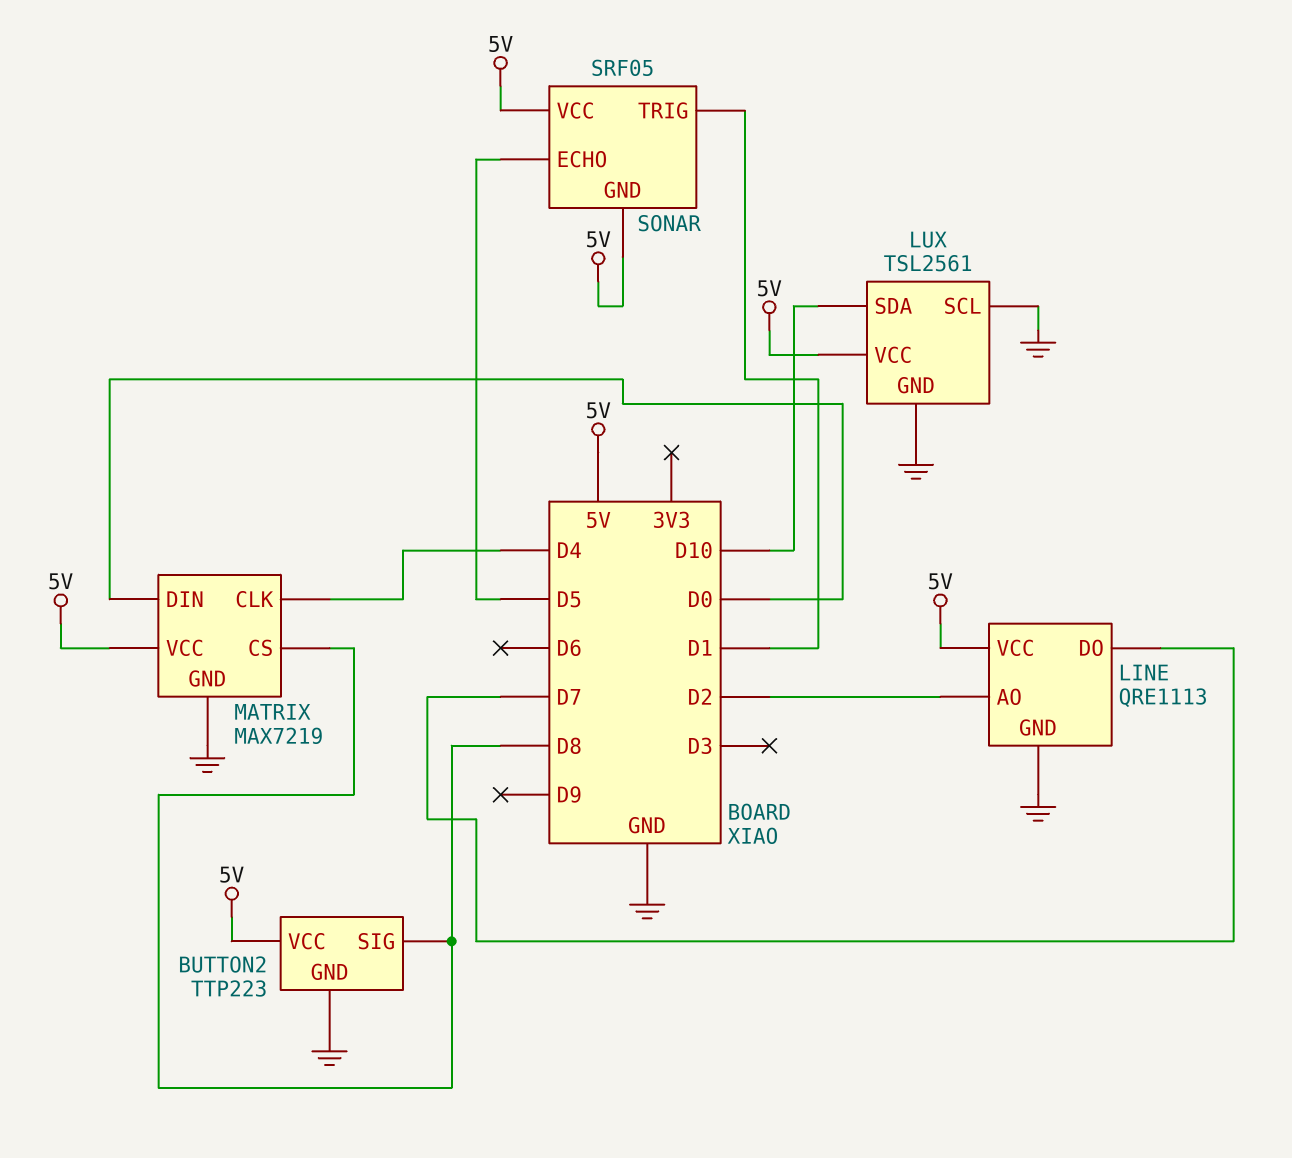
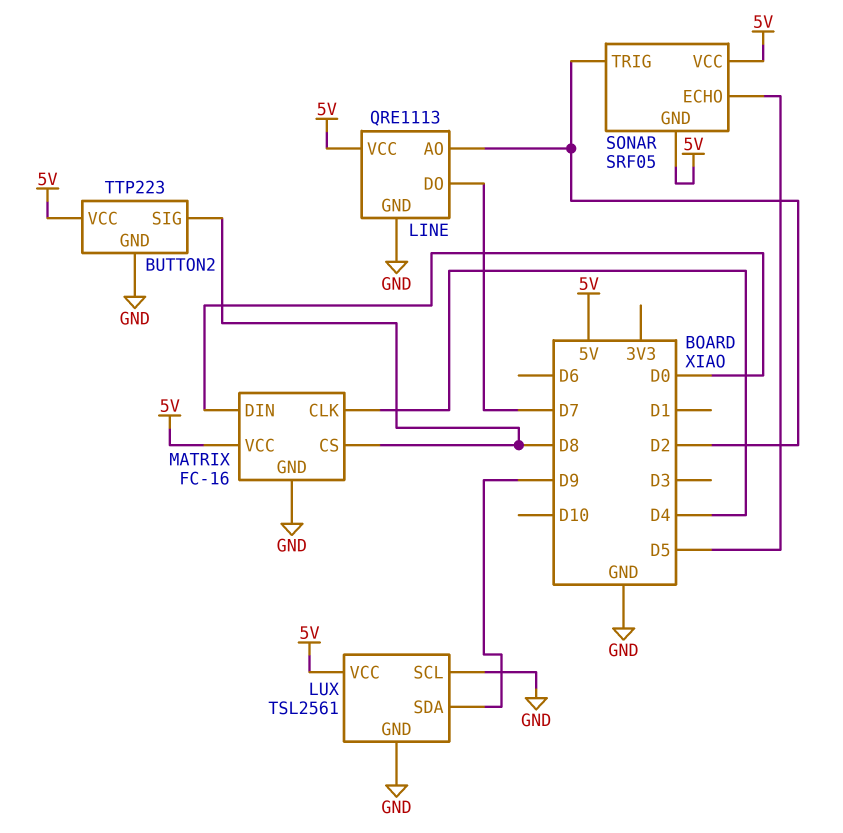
LUX pin SDA: D10 -> D9
MATRIX: MAX7219 -> FC-16
SONAR pin TRIG: D1 -> D2

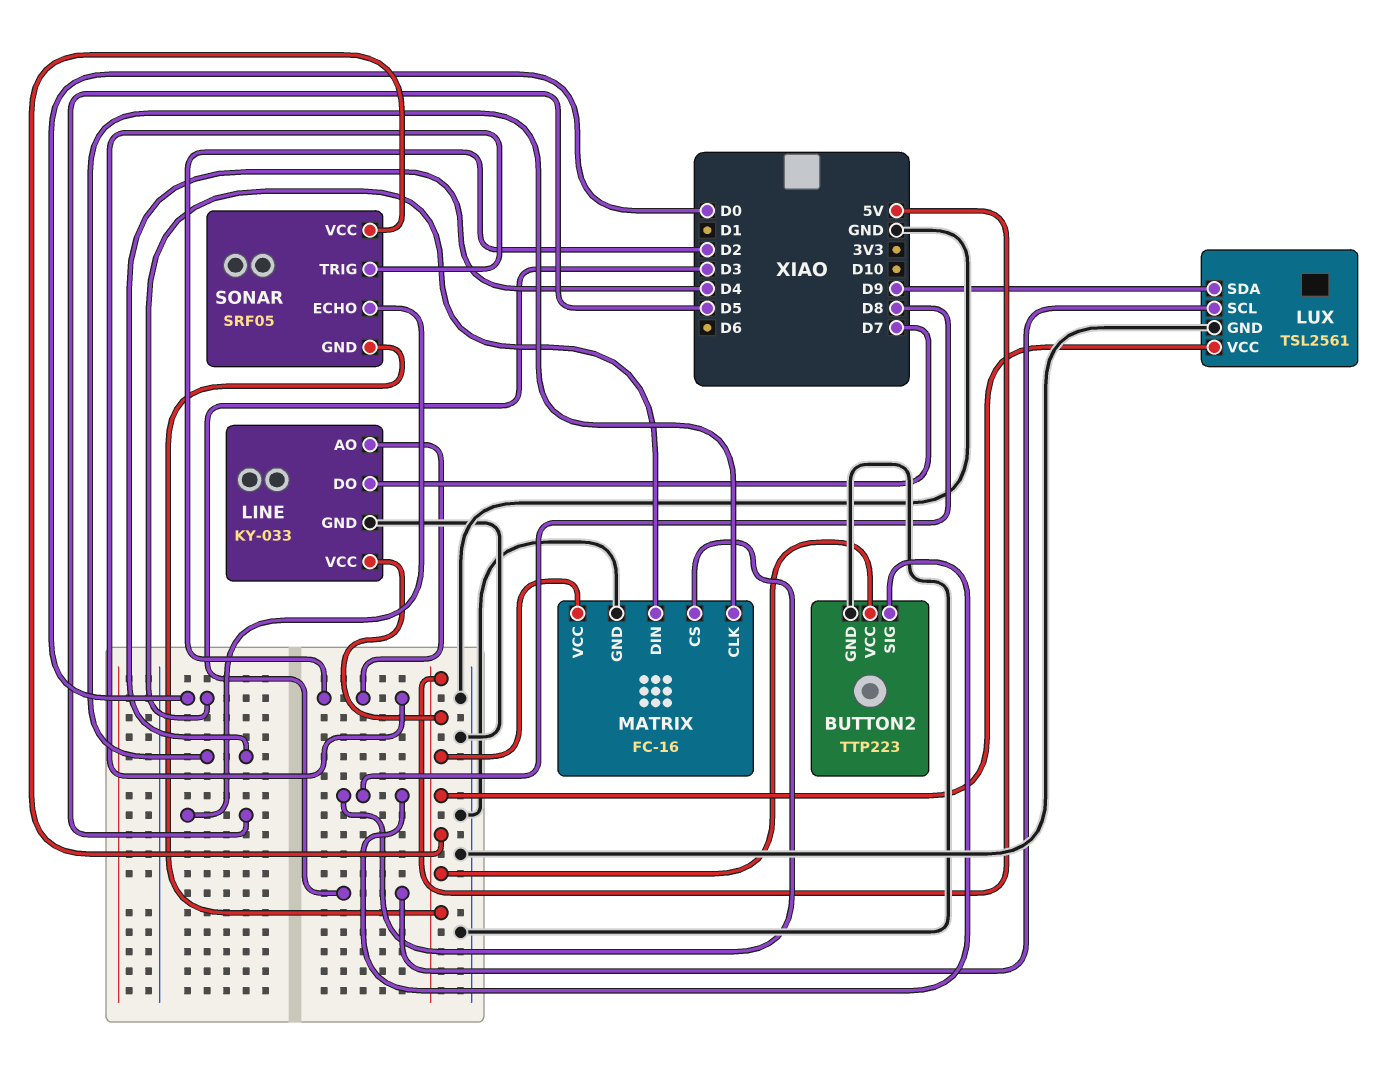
LINE: QRE1113 -> KY-033
LUX pin SCL: GND -> D3

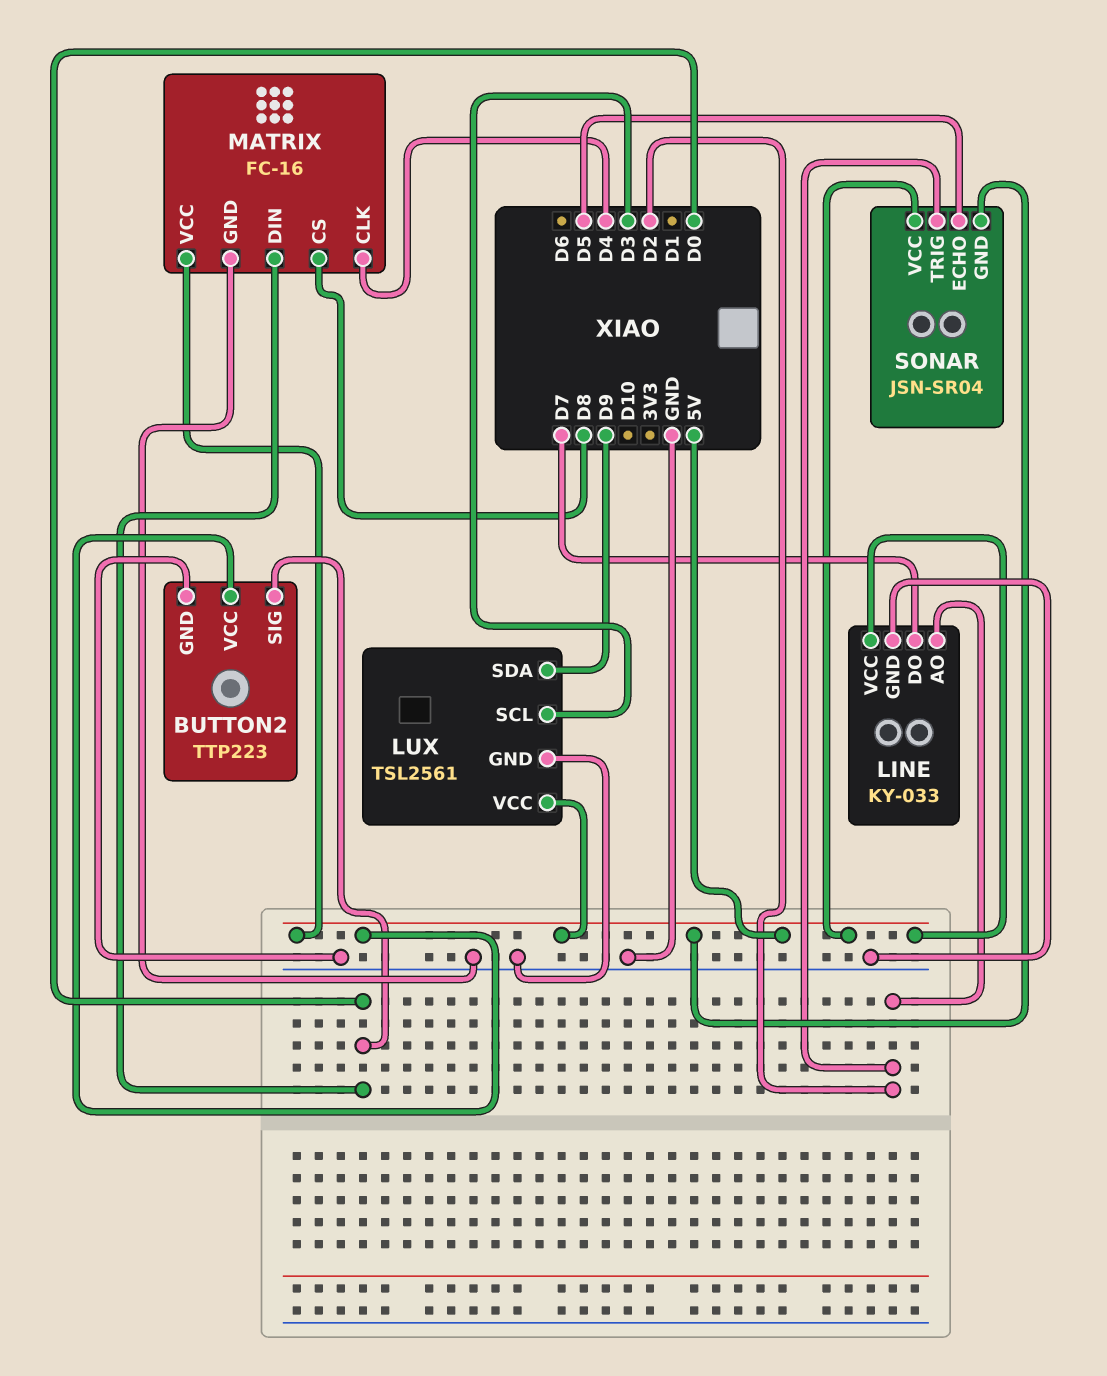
BUTTON2 pin SIG: D8 -> D0
SONAR: SRF05 -> JSN-SR04

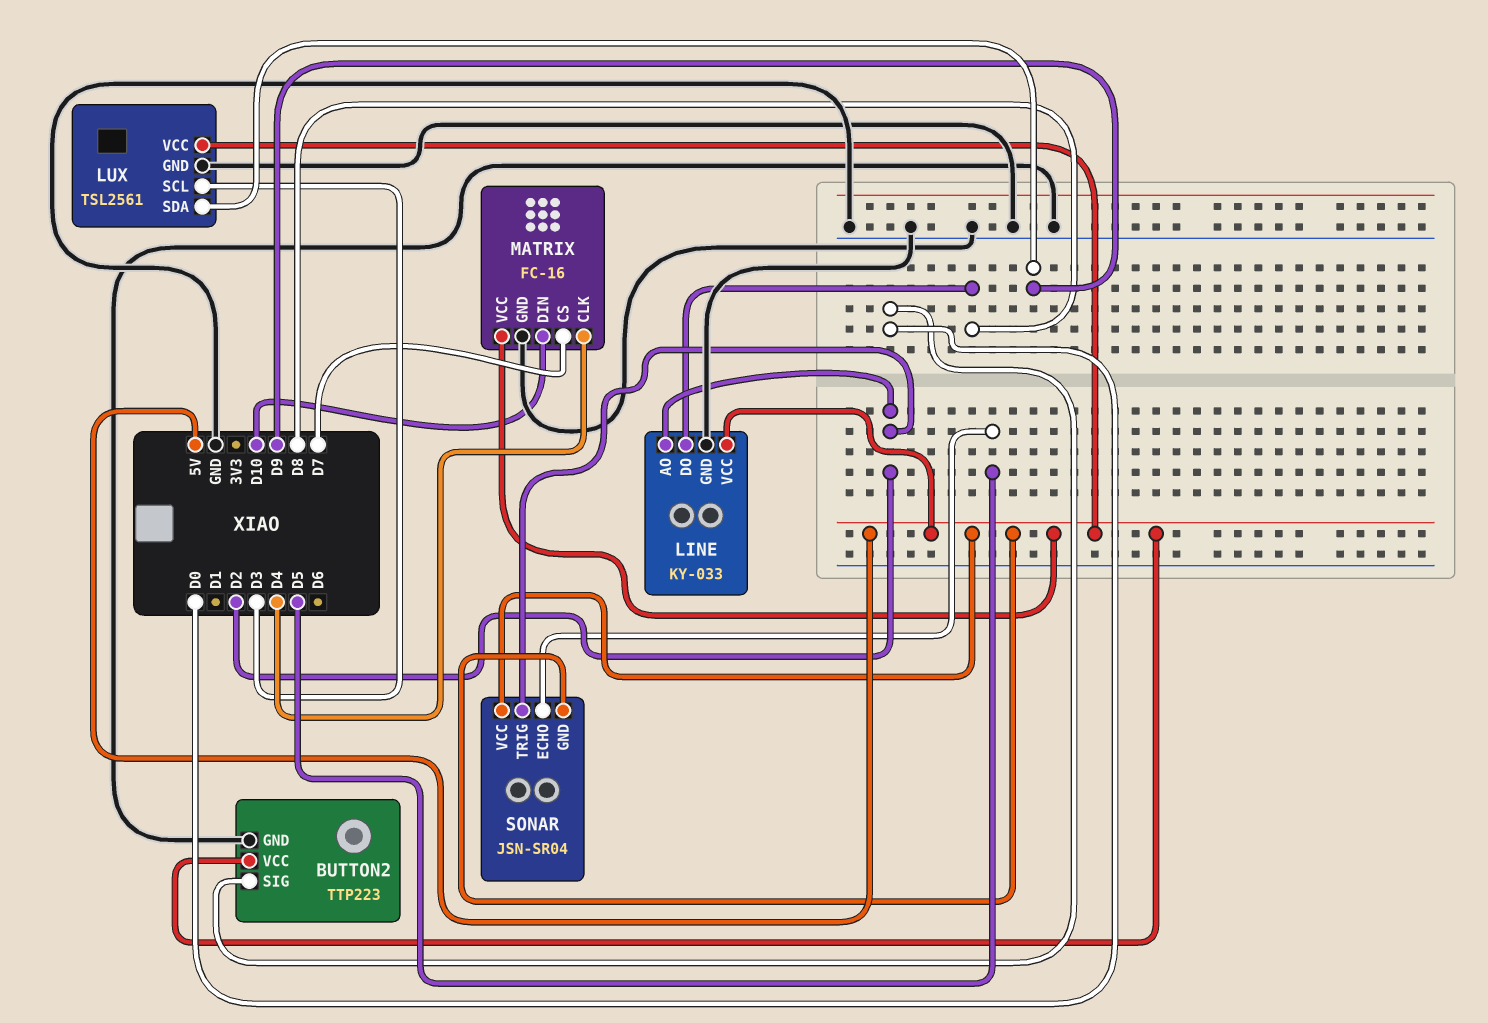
LINE pin DO: D7 -> D8
MATRIX pin CS: D8 -> D7
MATRIX pin DIN: D0 -> D10

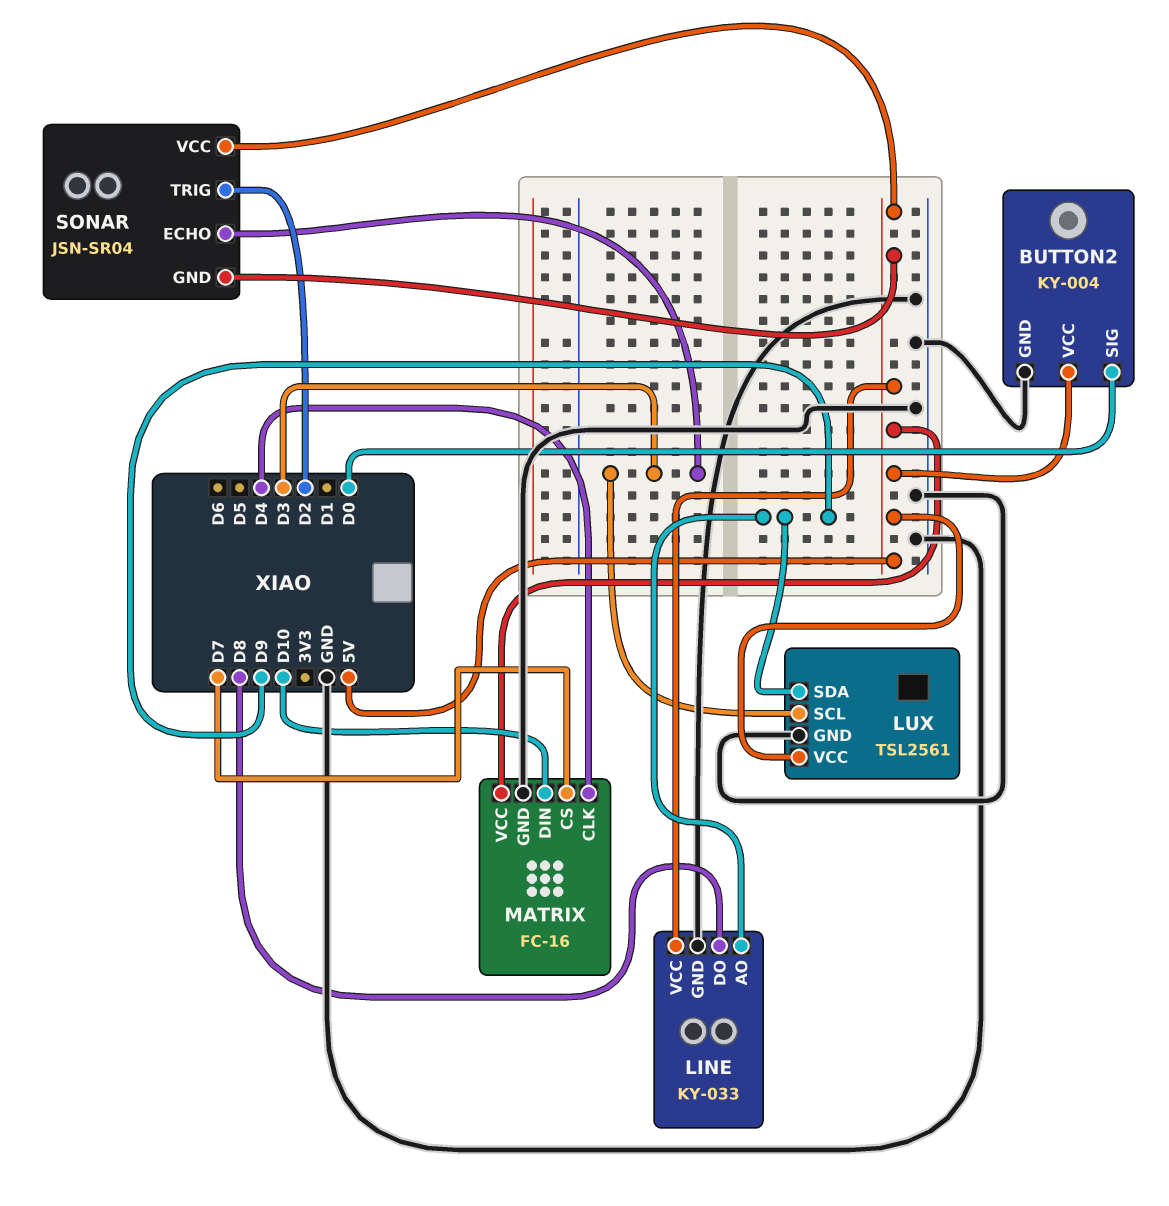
BUTTON2: TTP223 -> KY-004
LINE pin AO: D2 -> D9
SONAR pin ECHO: D5 -> D3

